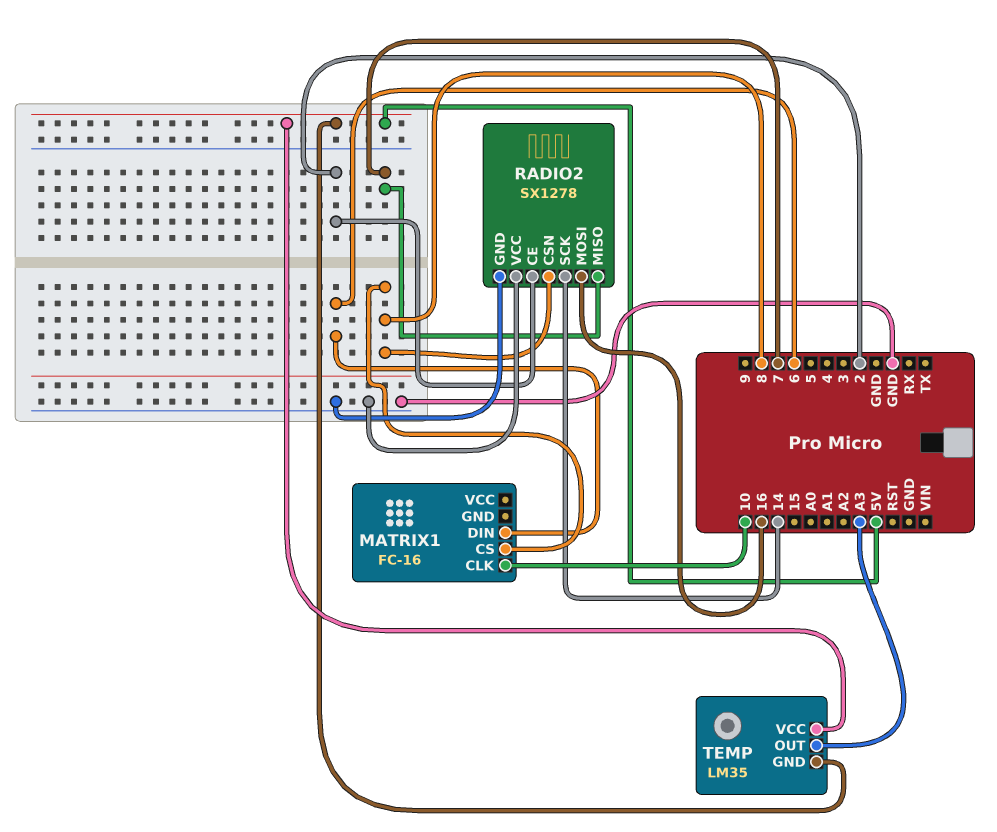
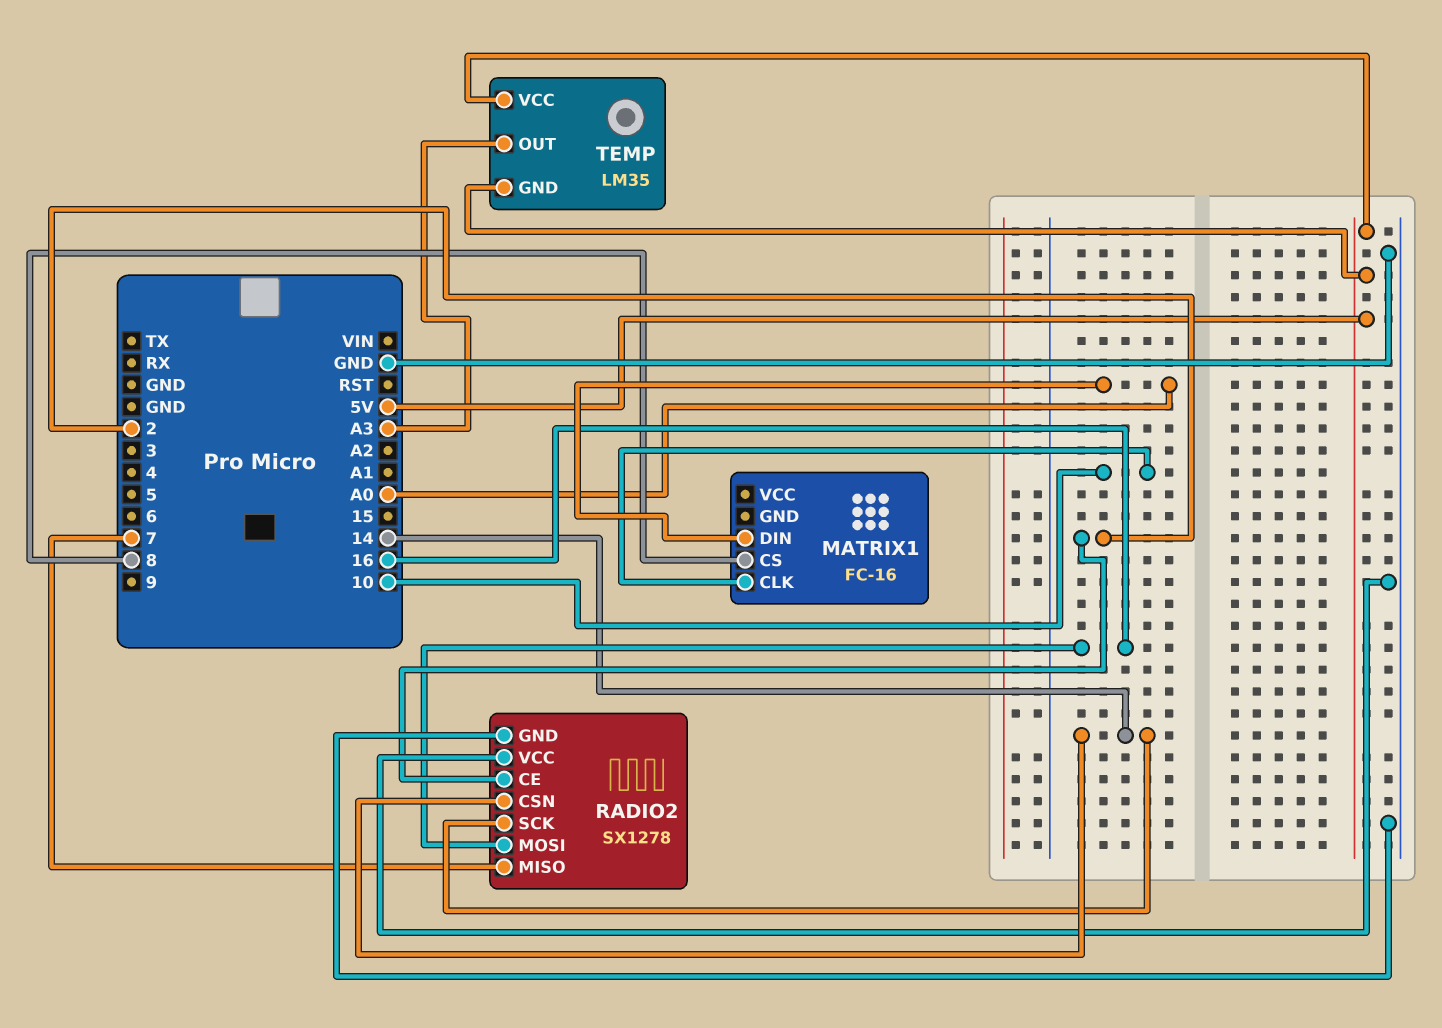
MATRIX1 pin DIN: 6 -> A0
RADIO2 pin CSN: 8 -> 14

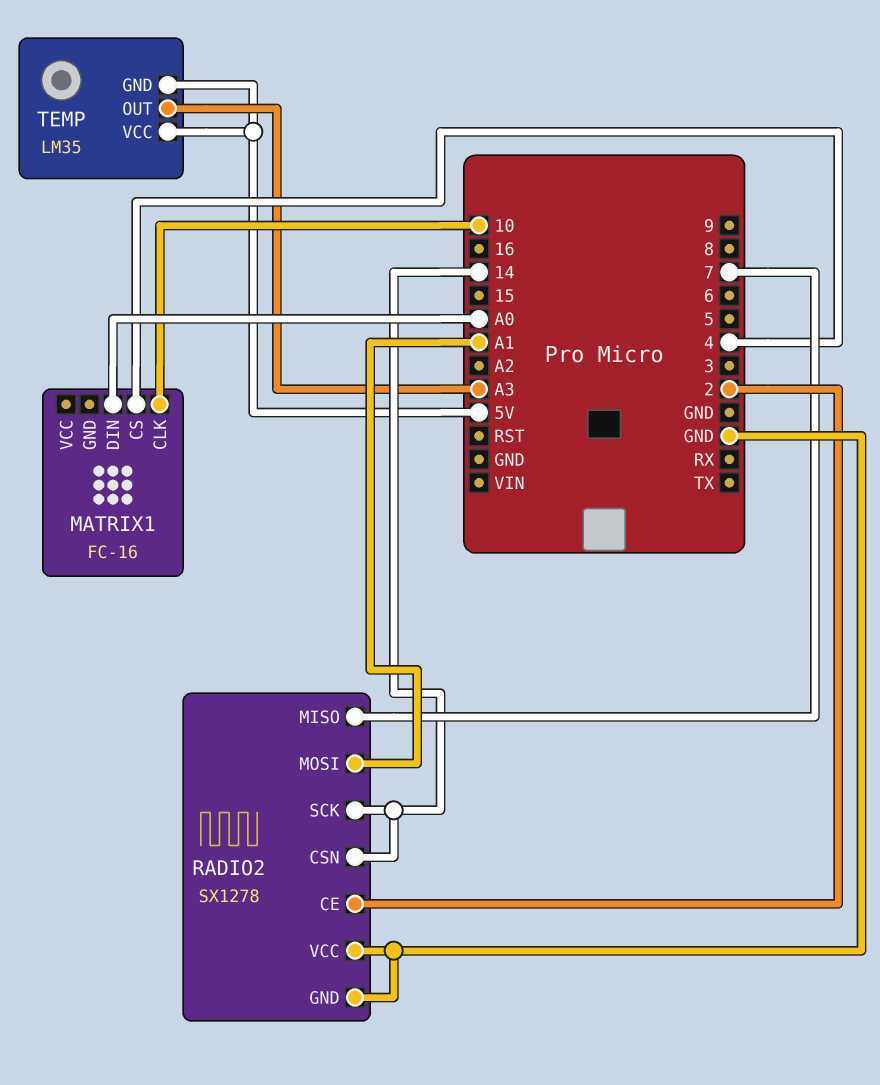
MATRIX1 pin CS: 8 -> 4
RADIO2 pin MOSI: 16 -> A1

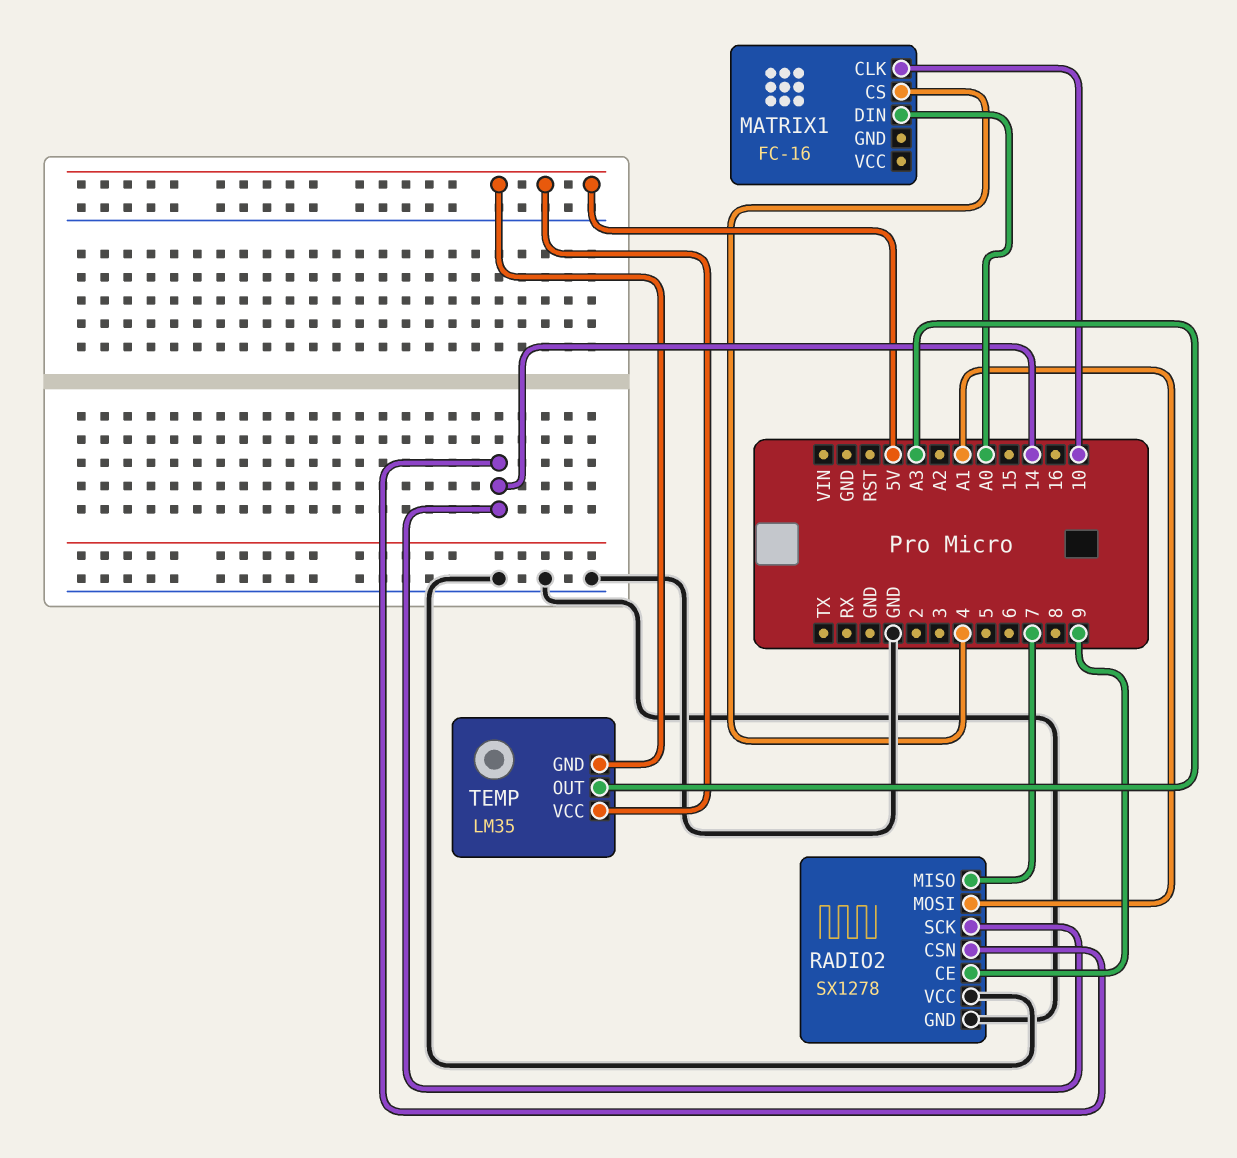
RADIO2 pin CE: 2 -> 9

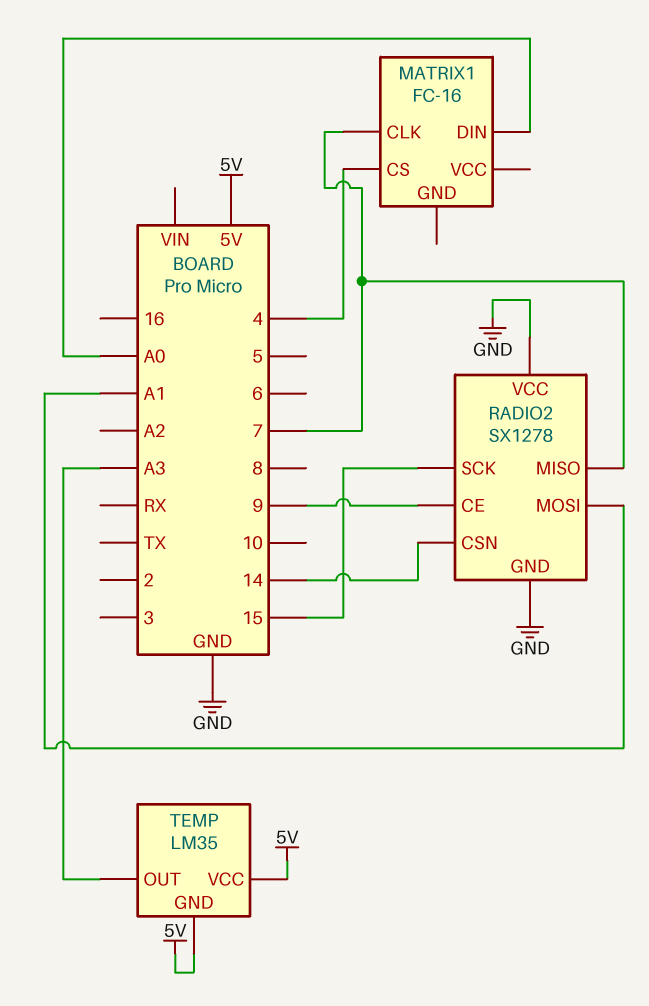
MATRIX1 pin CLK: 10 -> 7
RADIO2 pin SCK: 14 -> 15

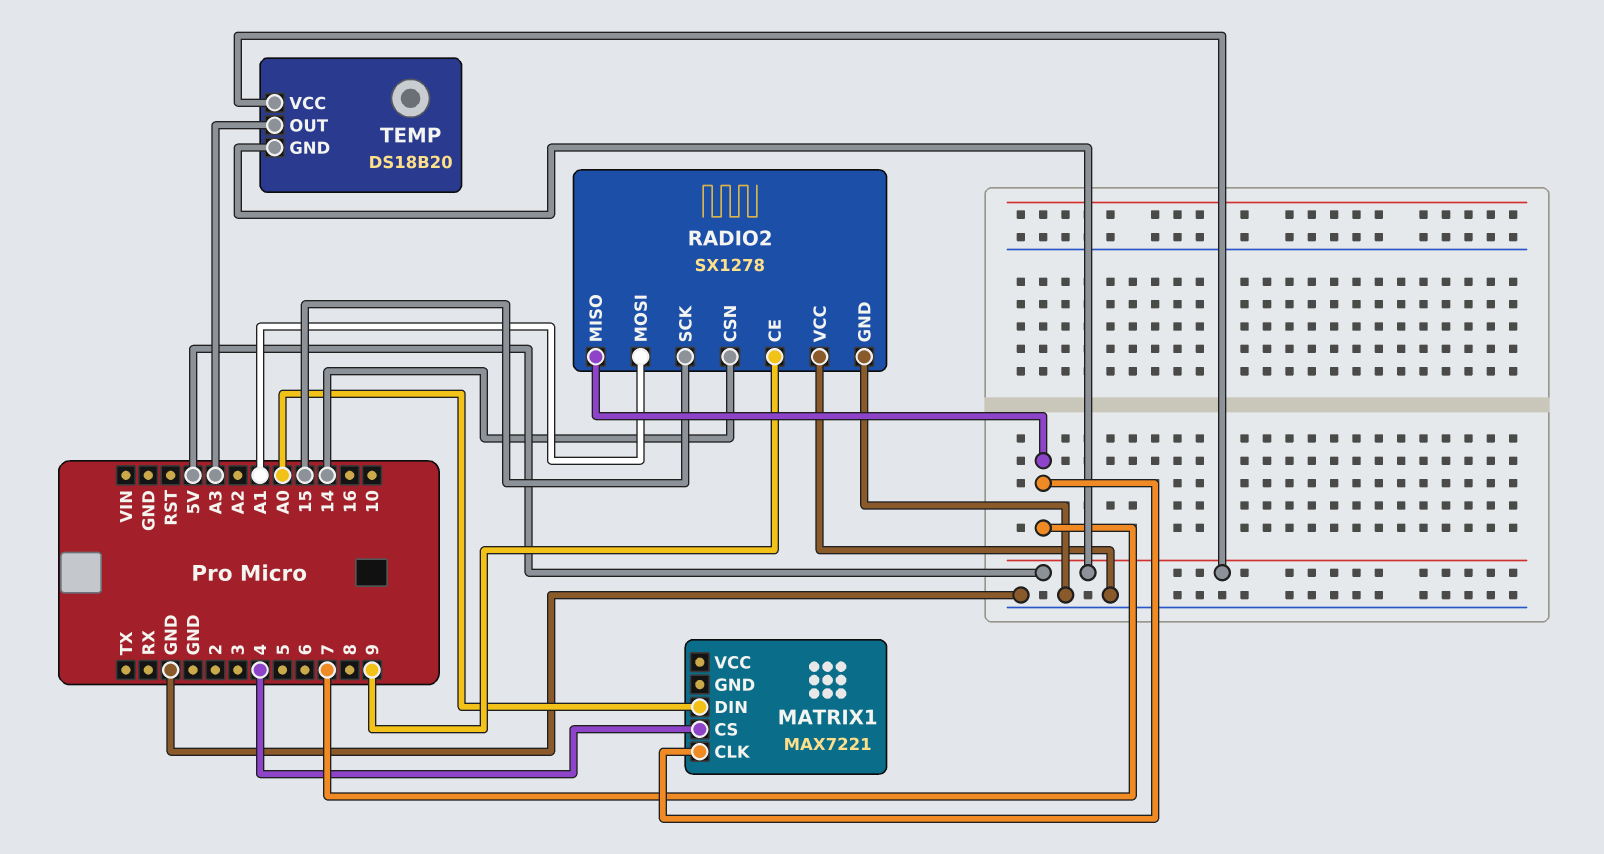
MATRIX1: FC-16 -> MAX7221
TEMP: LM35 -> DS18B20

